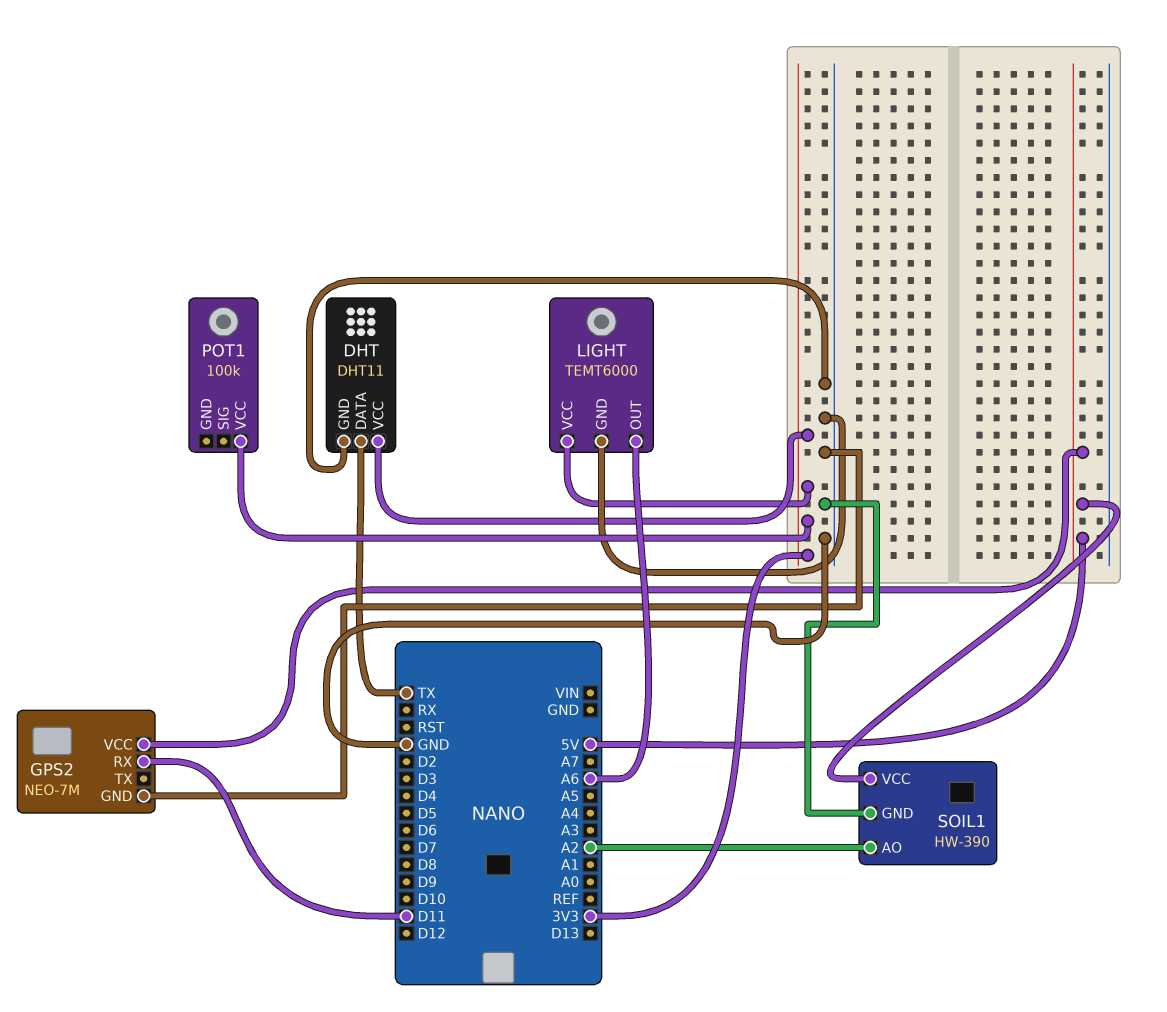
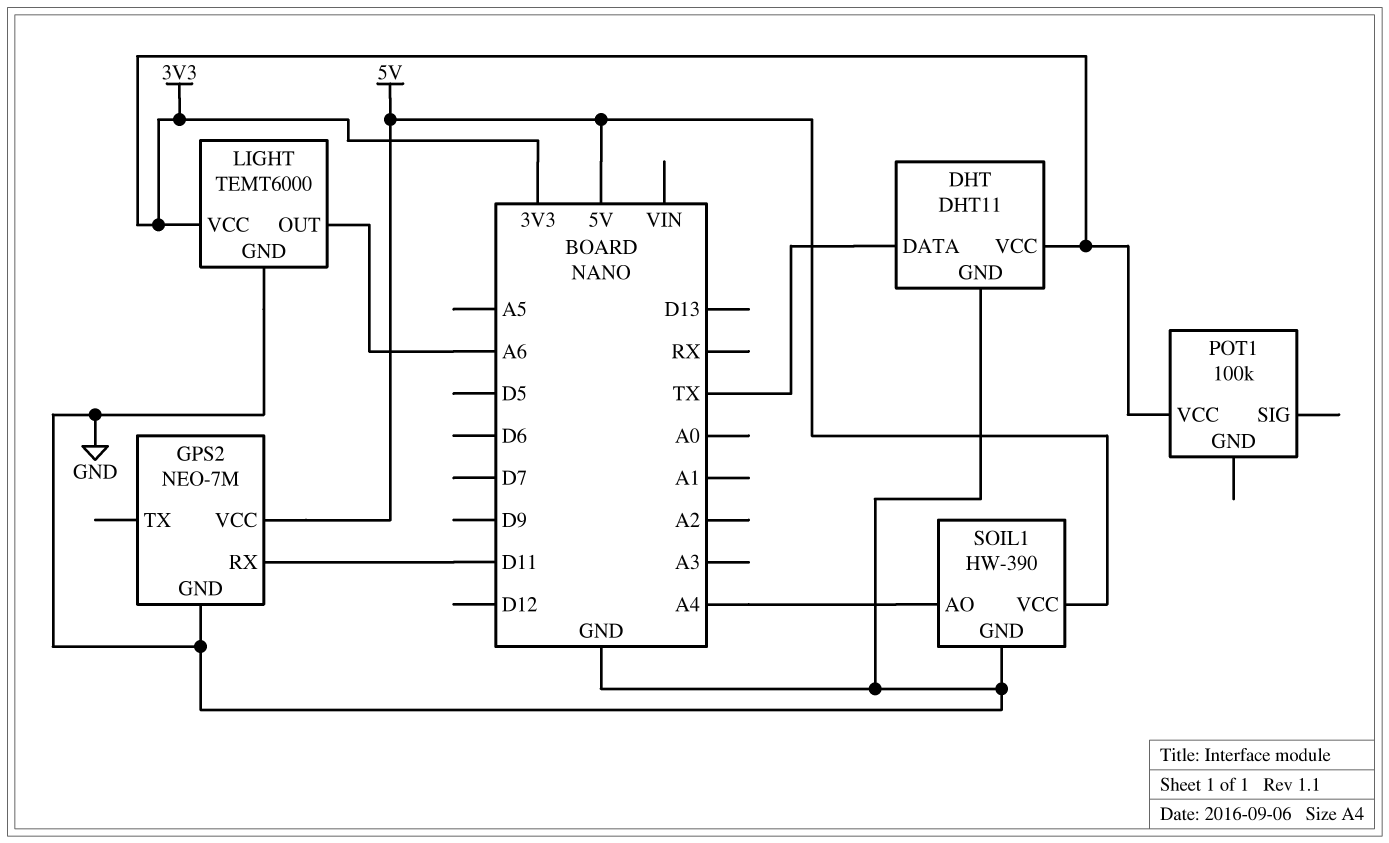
SOIL1 pin AO: A2 -> A4

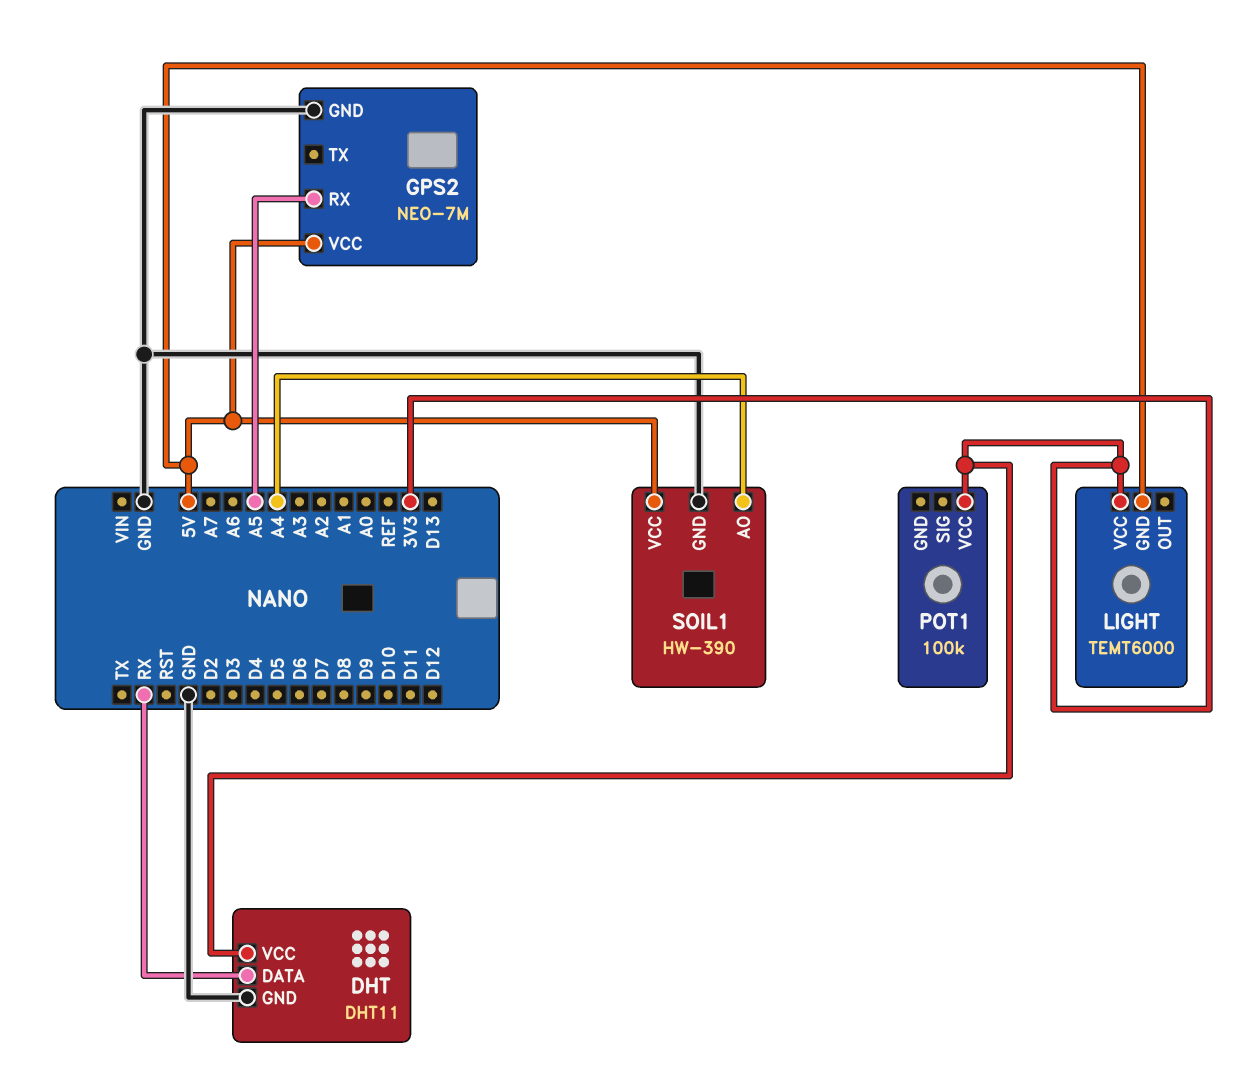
DHT pin DATA: TX -> RX
GPS2 pin RX: D11 -> A5
LIGHT pin GND: GND -> 5V
LIGHT pin OUT: A6 -> none

